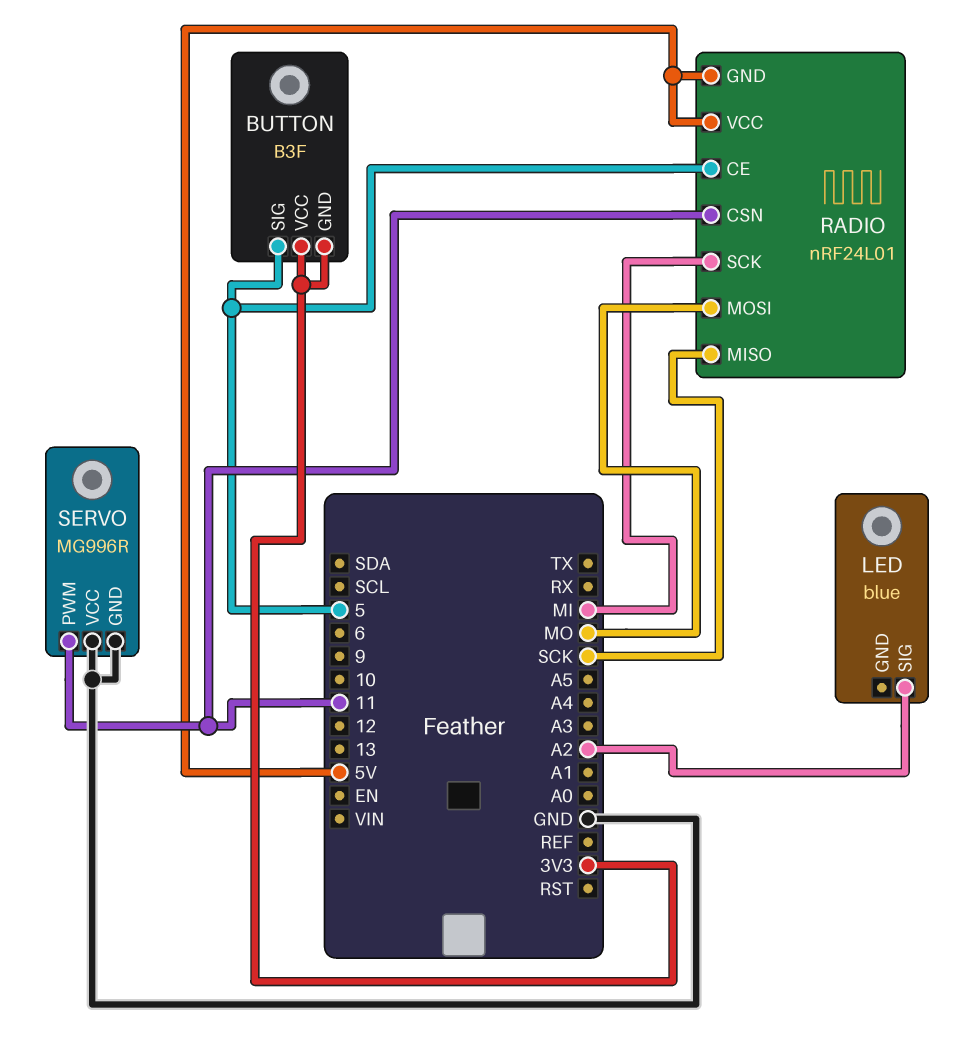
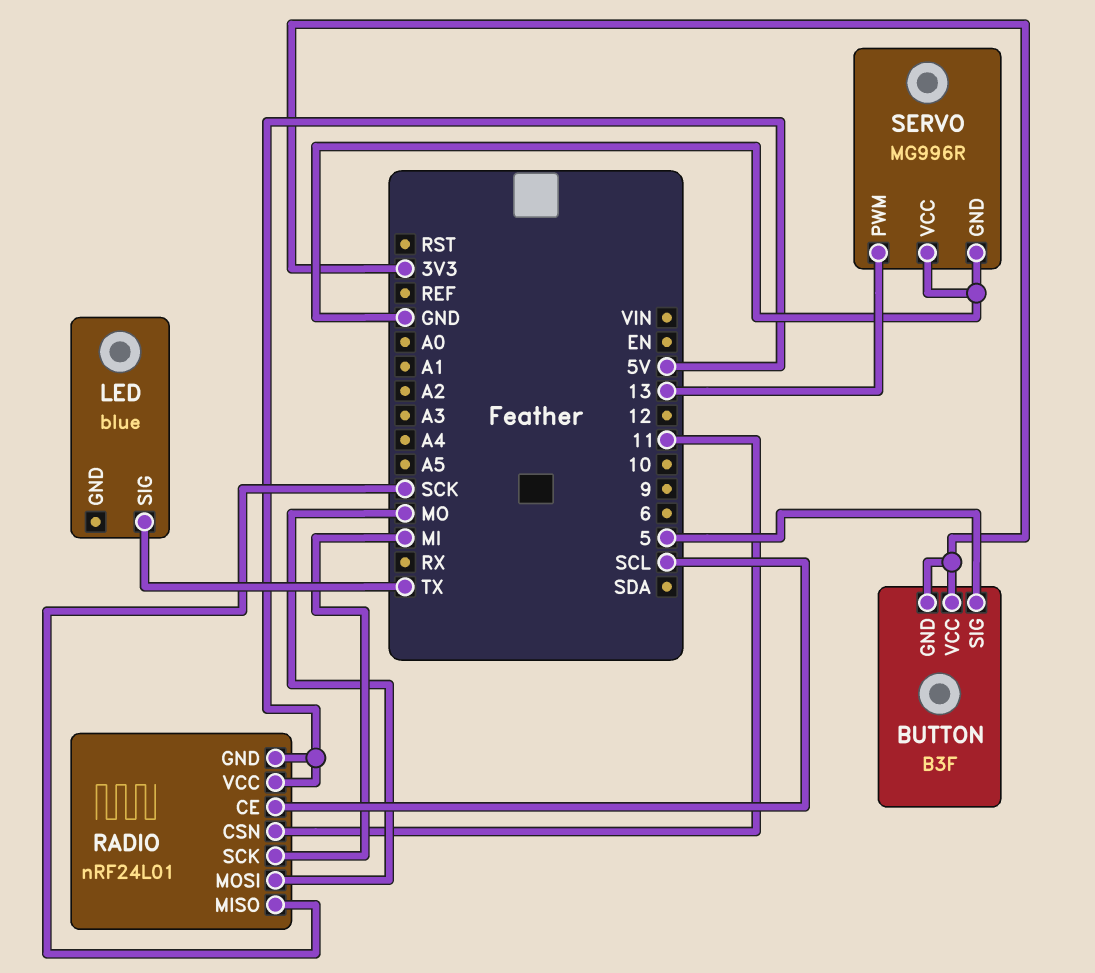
LED pin SIG: A2 -> TX
RADIO pin CE: 5 -> SCL
SERVO pin PWM: 11 -> 13

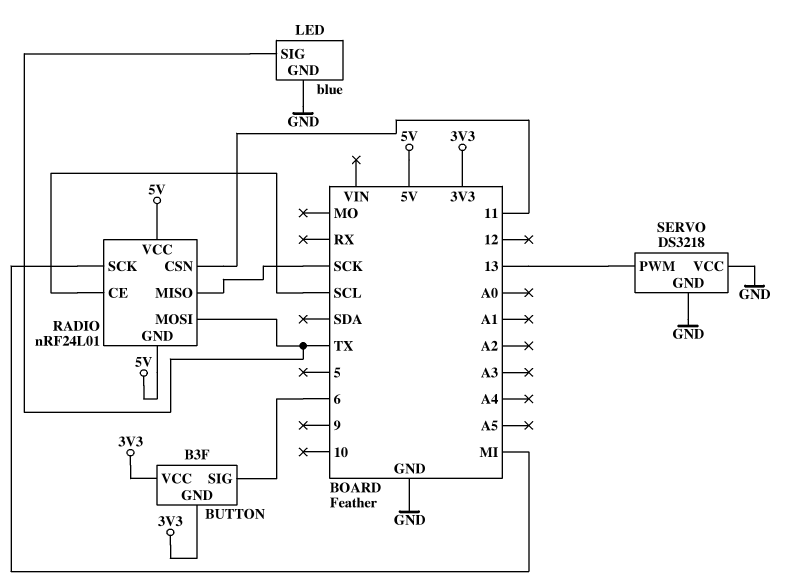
BUTTON pin SIG: 5 -> 6
LED pin GND: none -> GND
RADIO pin MOSI: MO -> TX
SERVO: MG996R -> DS3218

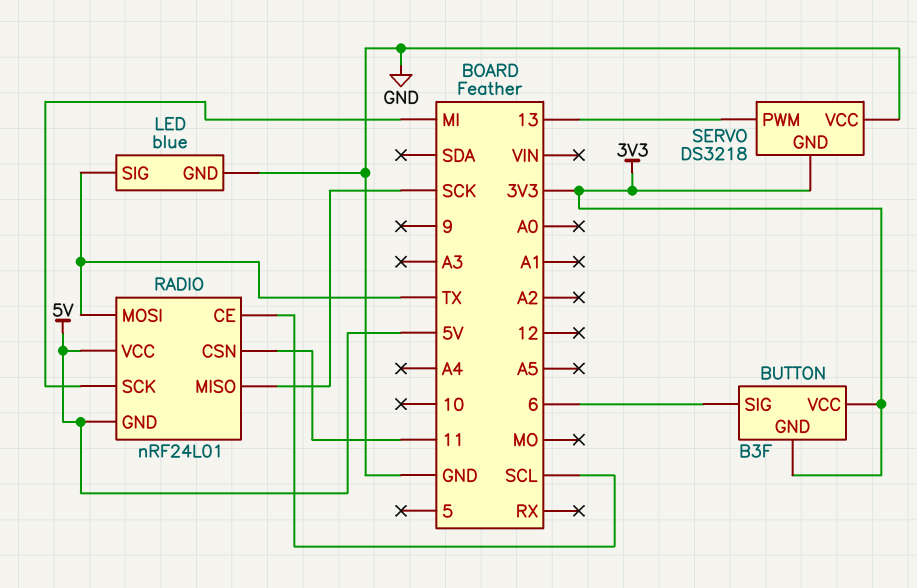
SERVO pin GND: GND -> 3V3

